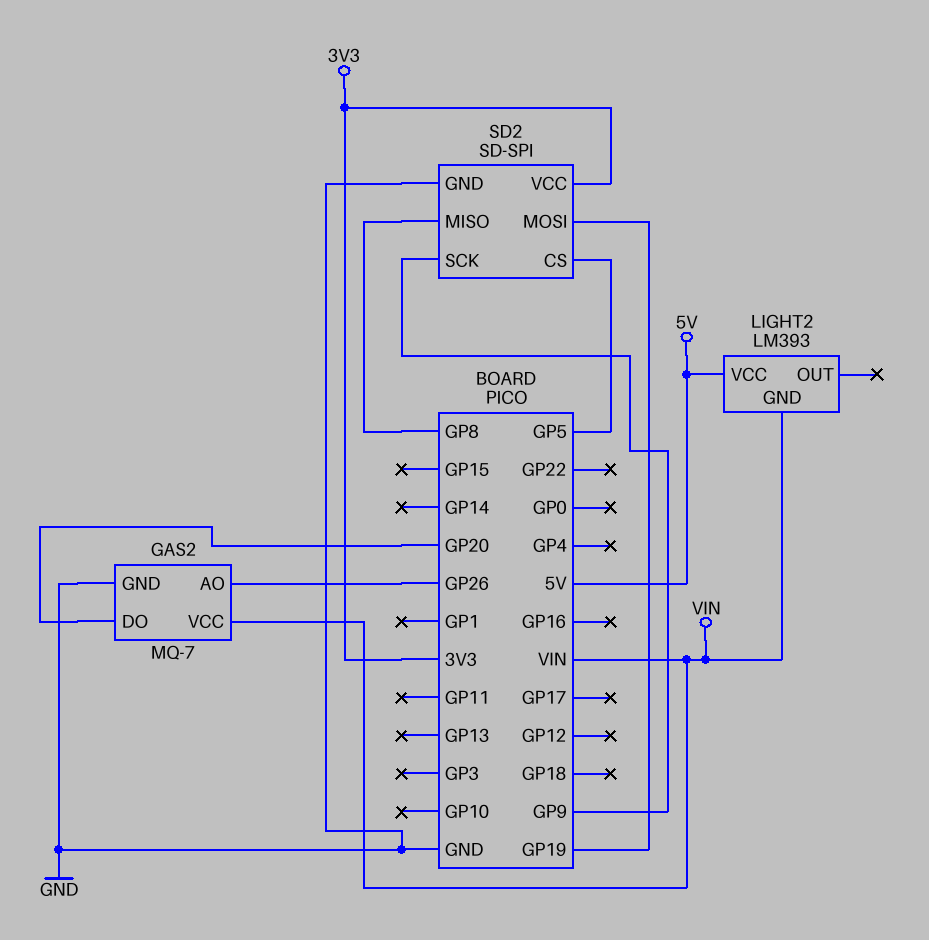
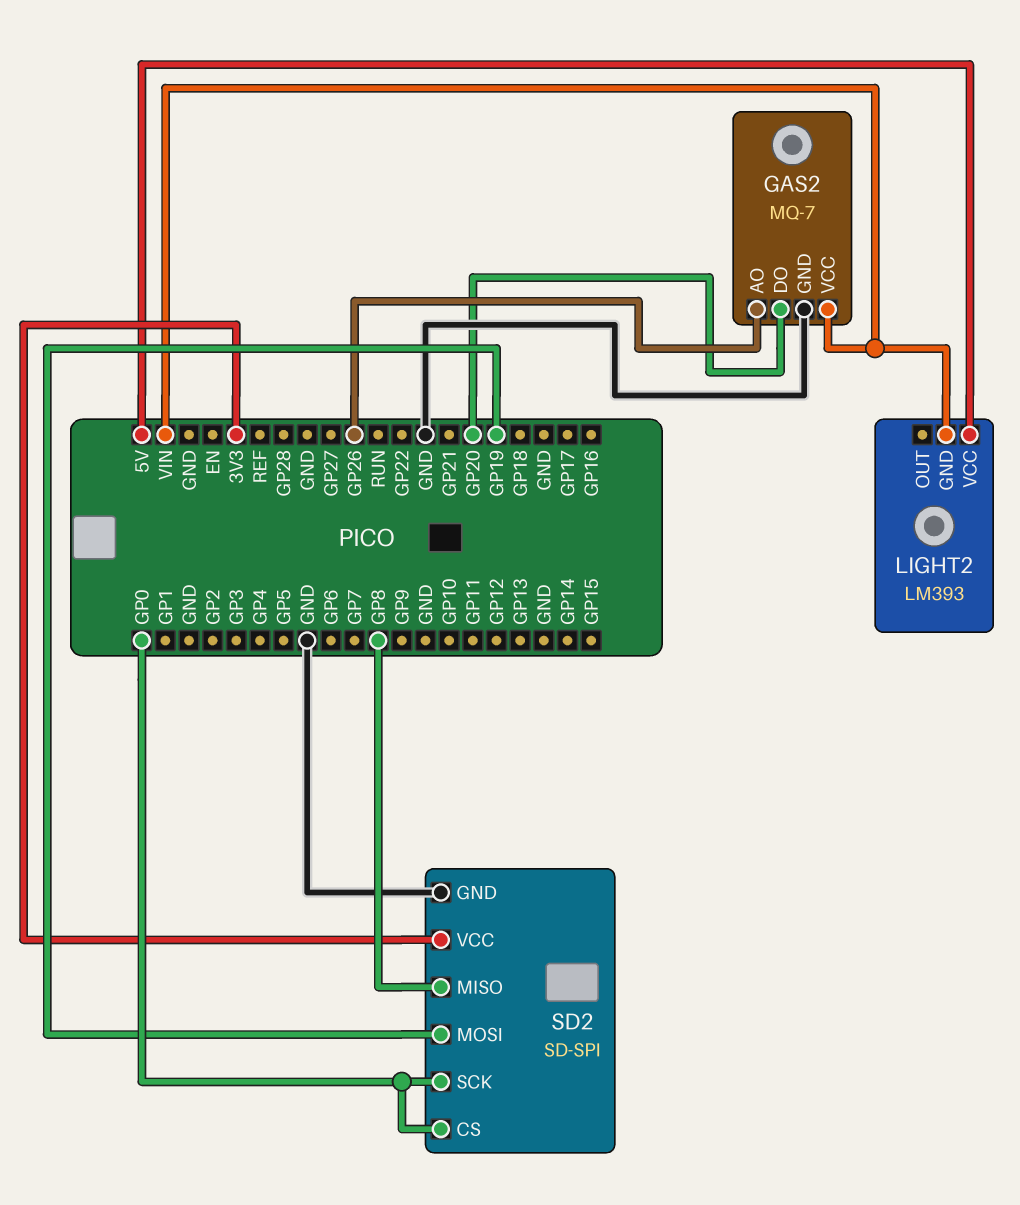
SD2 pin CS: GP5 -> GP0
SD2 pin SCK: GP9 -> GP0

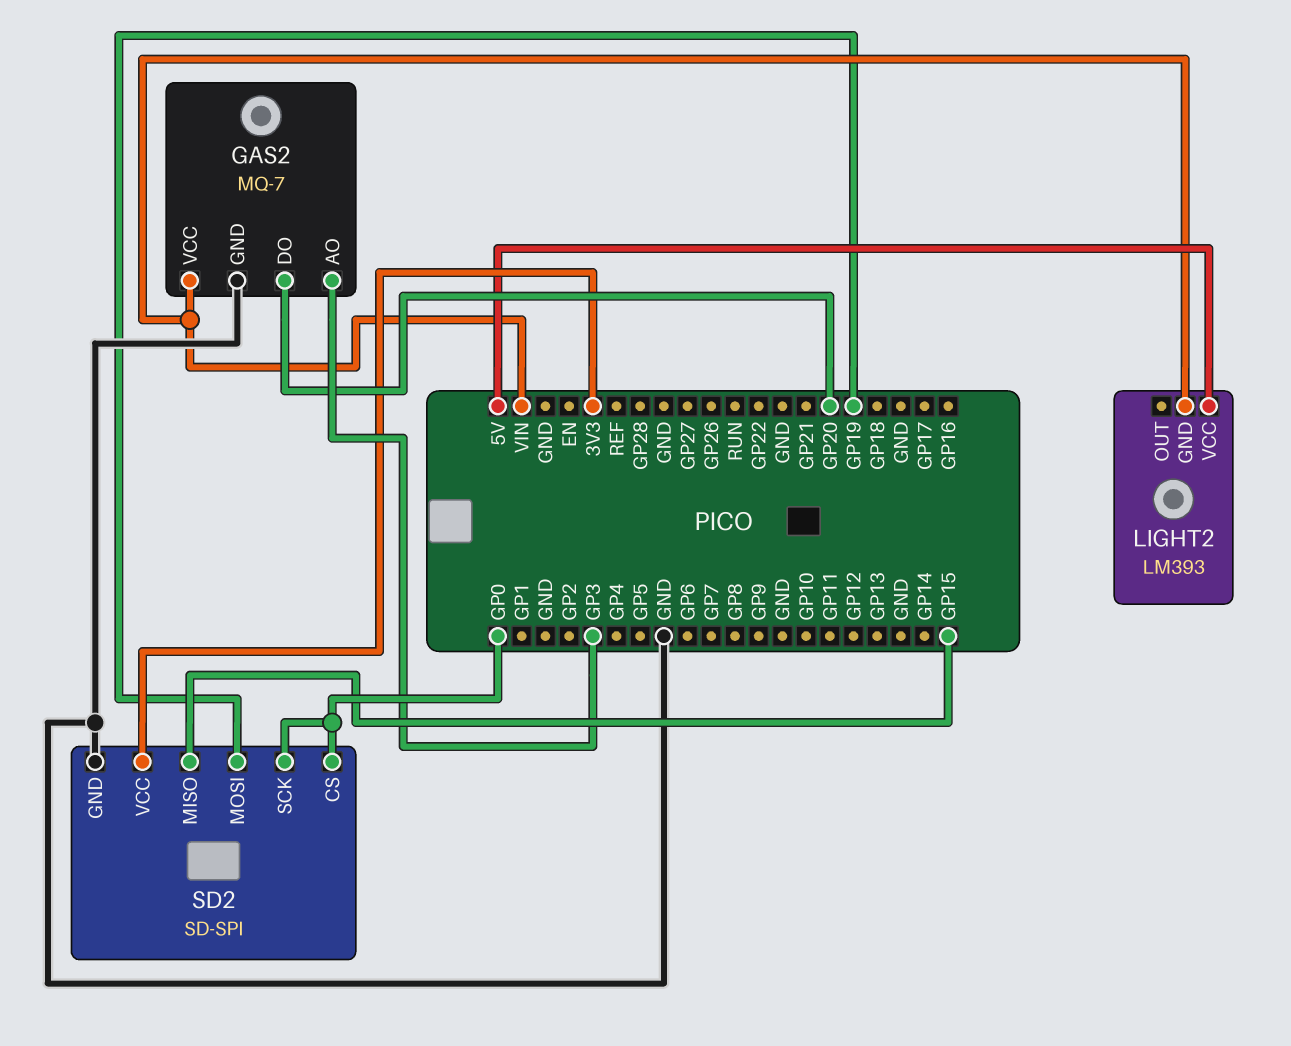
GAS2 pin AO: GP26 -> GP3
SD2 pin MISO: GP8 -> GP15

